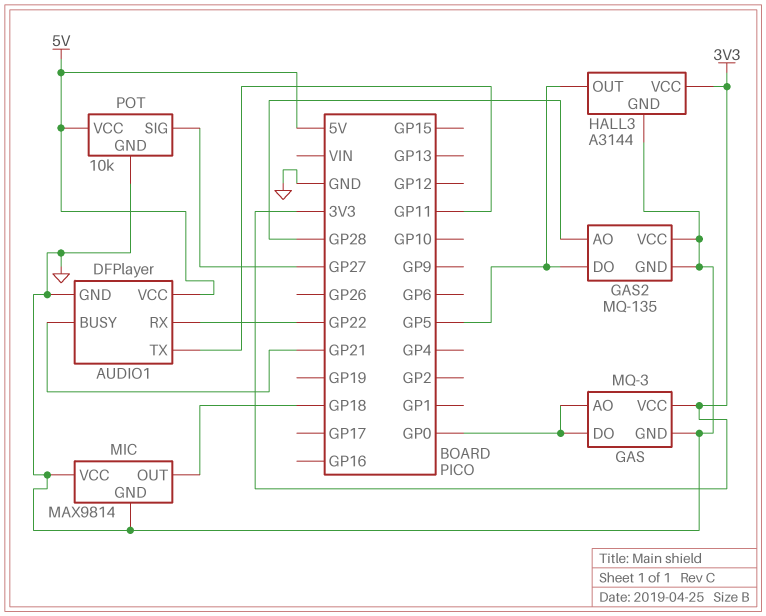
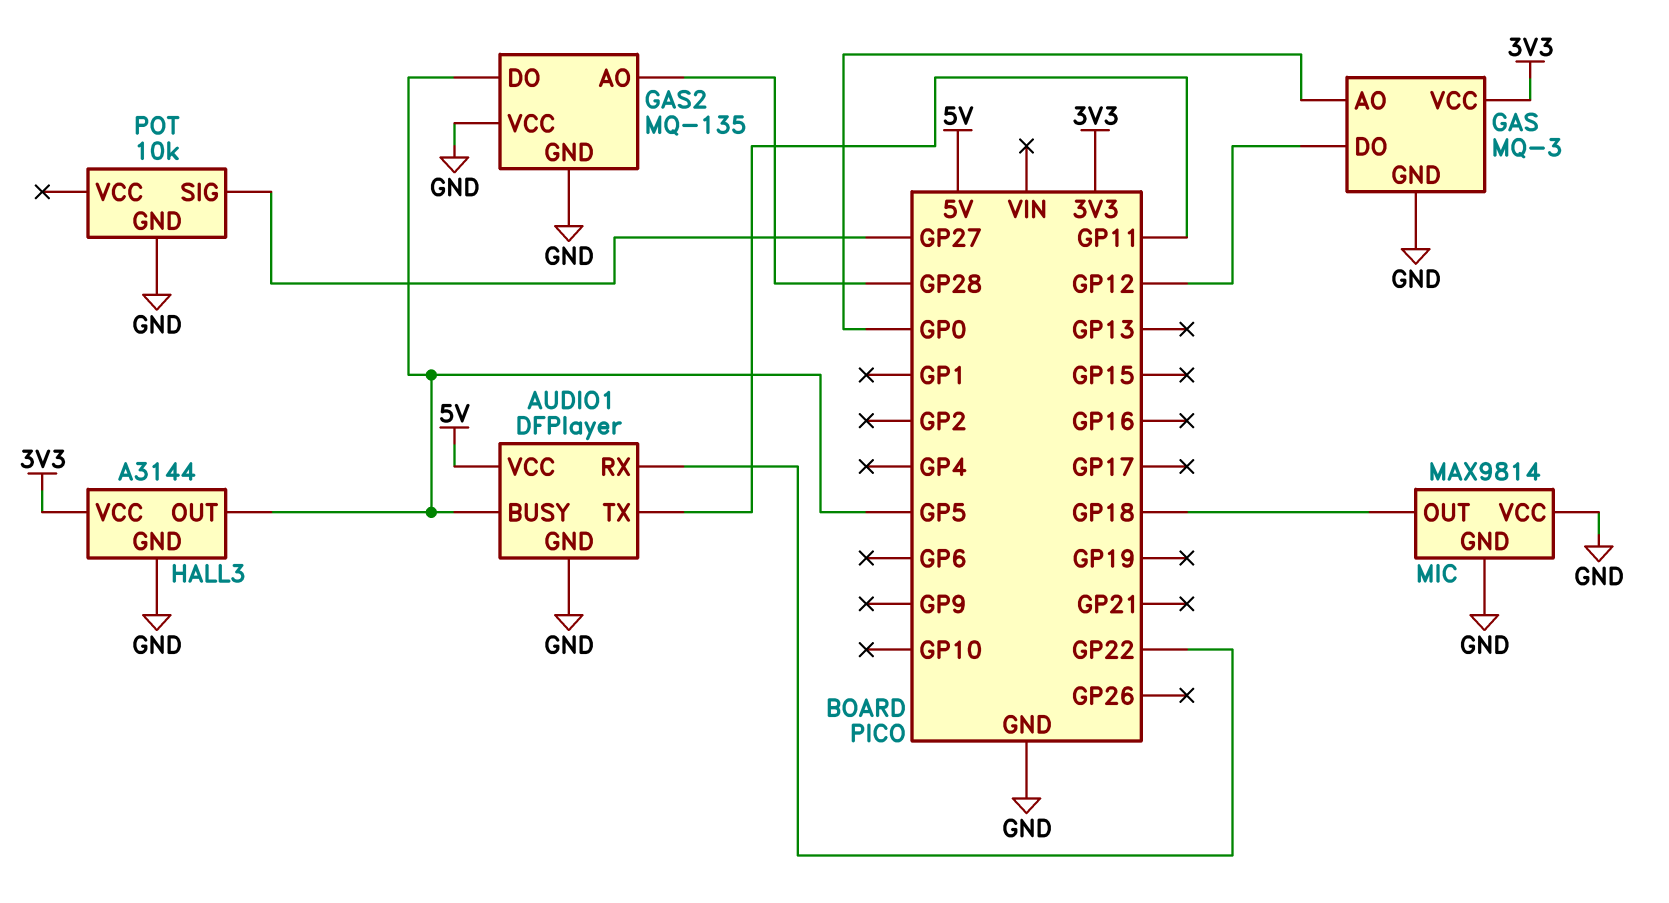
AUDIO1 pin BUSY: GP21 -> GP5
GAS pin DO: GP0 -> GP12
POT pin VCC: 5V -> none

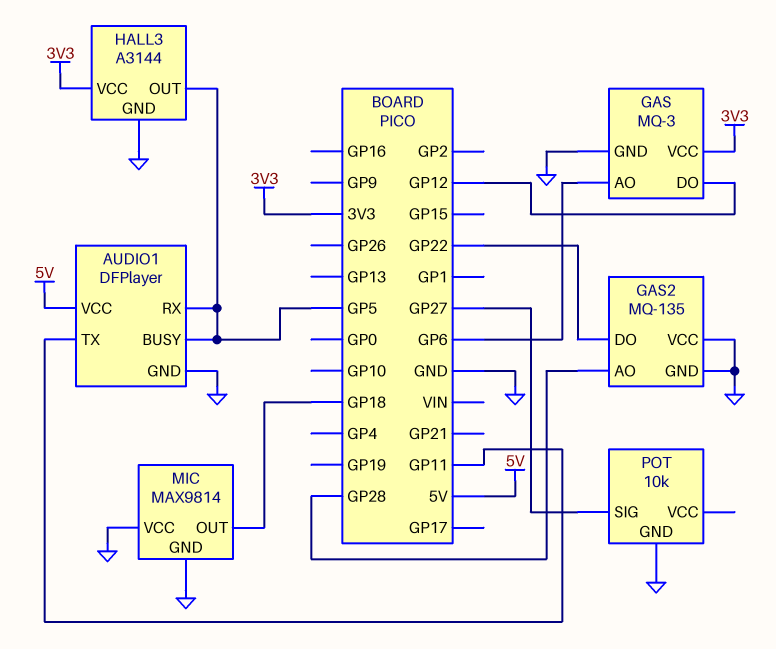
AUDIO1 pin RX: GP22 -> GP5
GAS pin AO: GP0 -> GP6
GAS2 pin DO: GP5 -> GP22

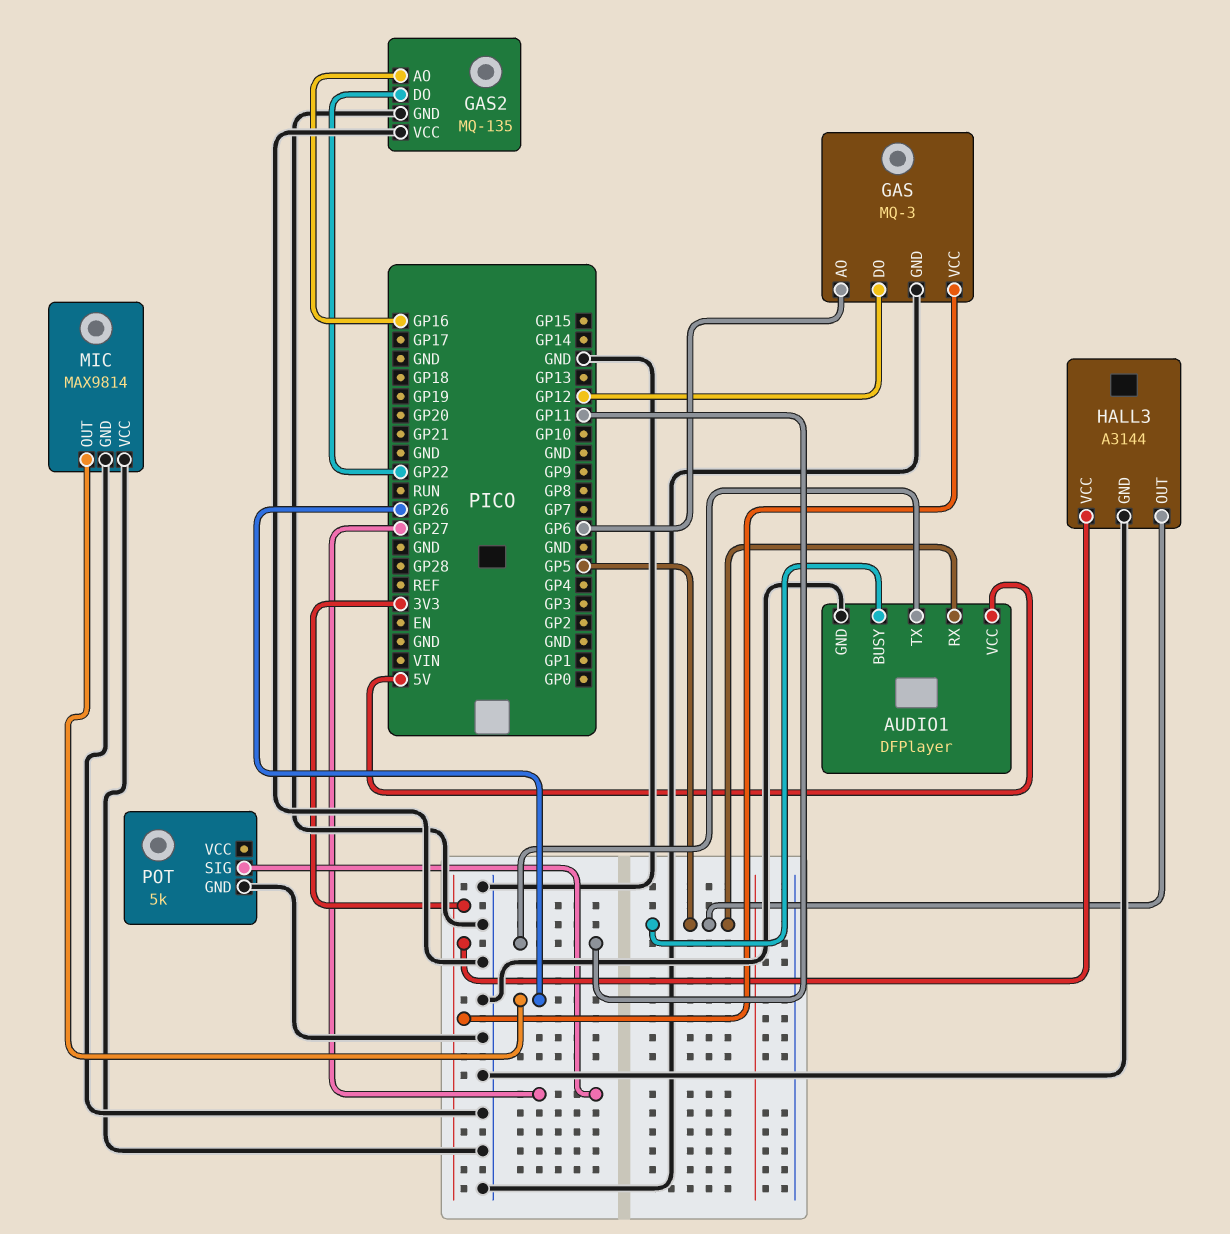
GAS2 pin AO: GP28 -> GP16
MIC pin OUT: GP18 -> GP26
POT: 10k -> 5k

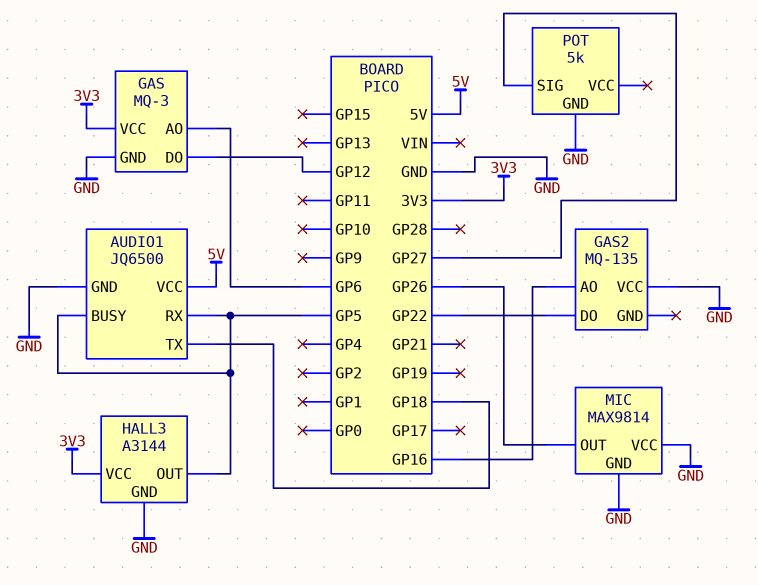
AUDIO1: DFPlayer -> JQ6500
AUDIO1 pin TX: GP11 -> GP18
GAS2 pin GND: GND -> none

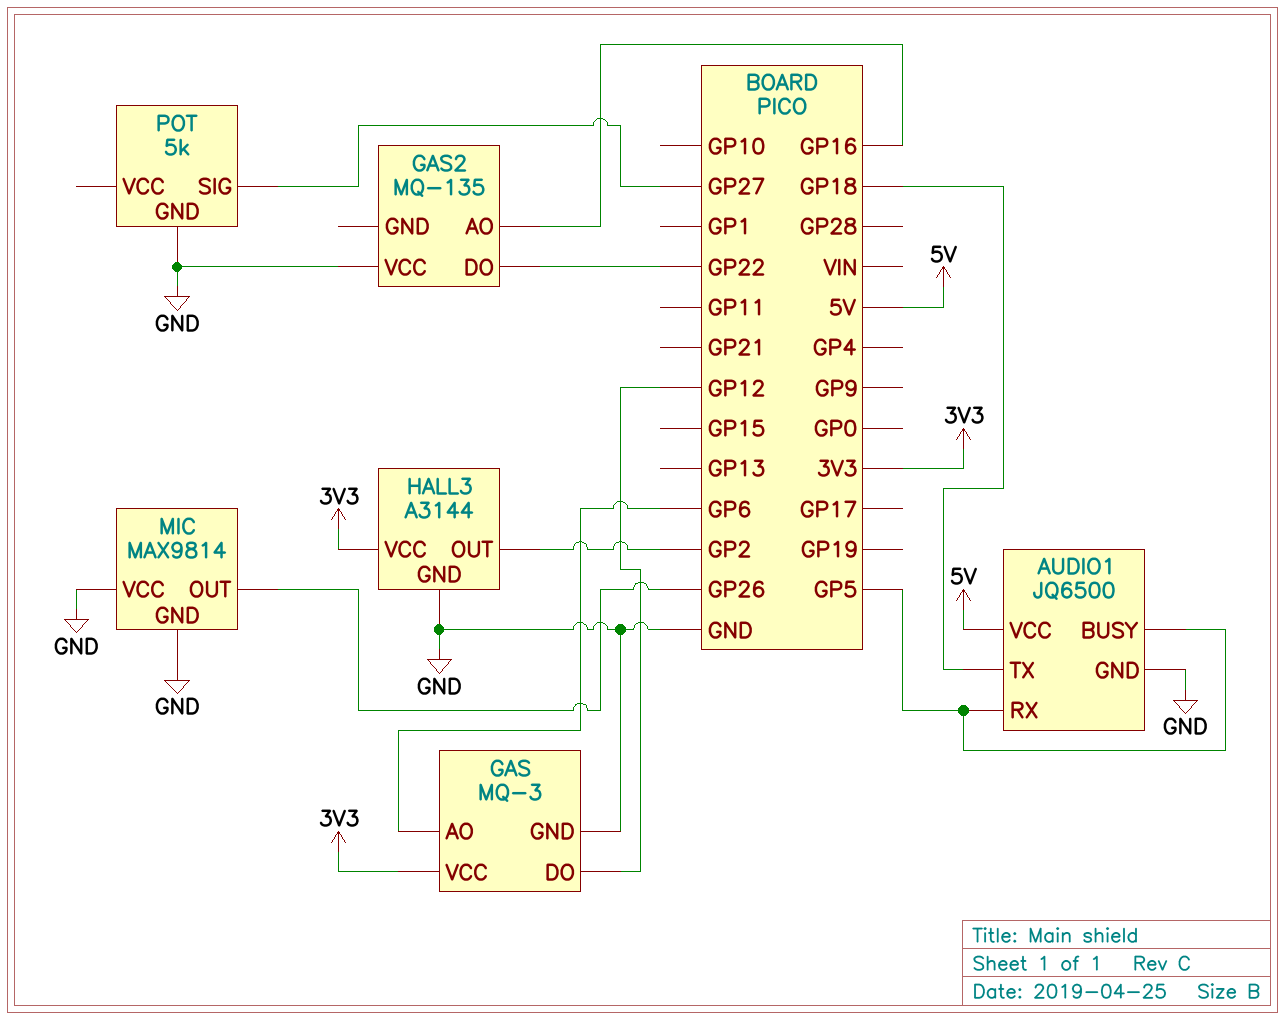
HALL3 pin OUT: GP5 -> GP2

